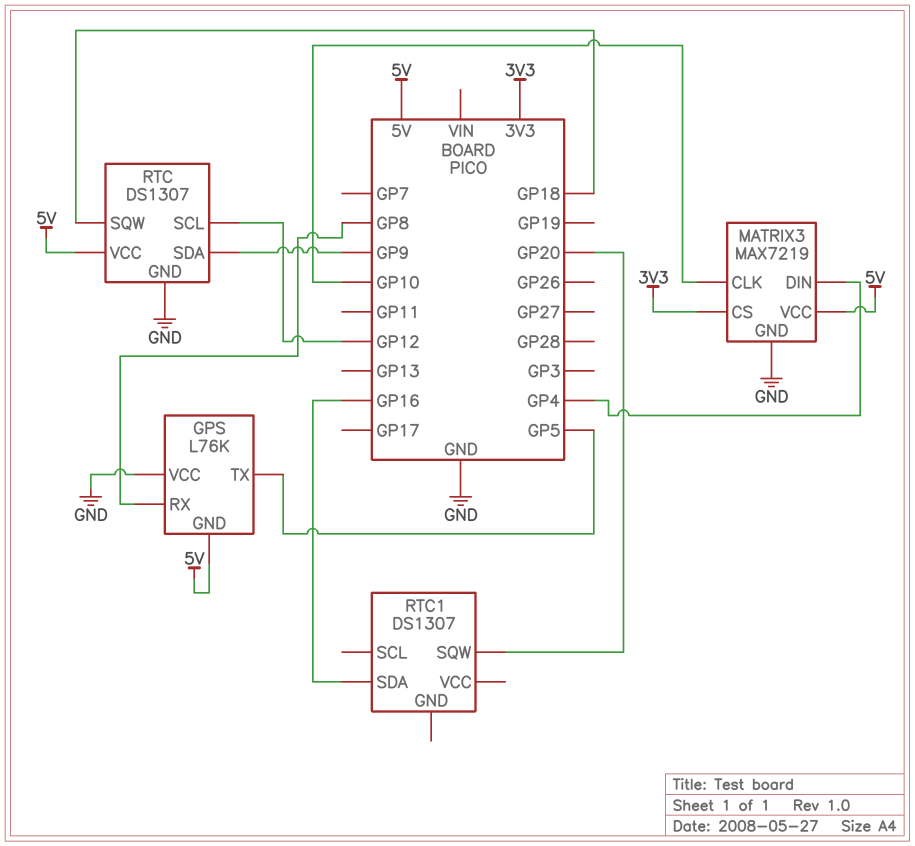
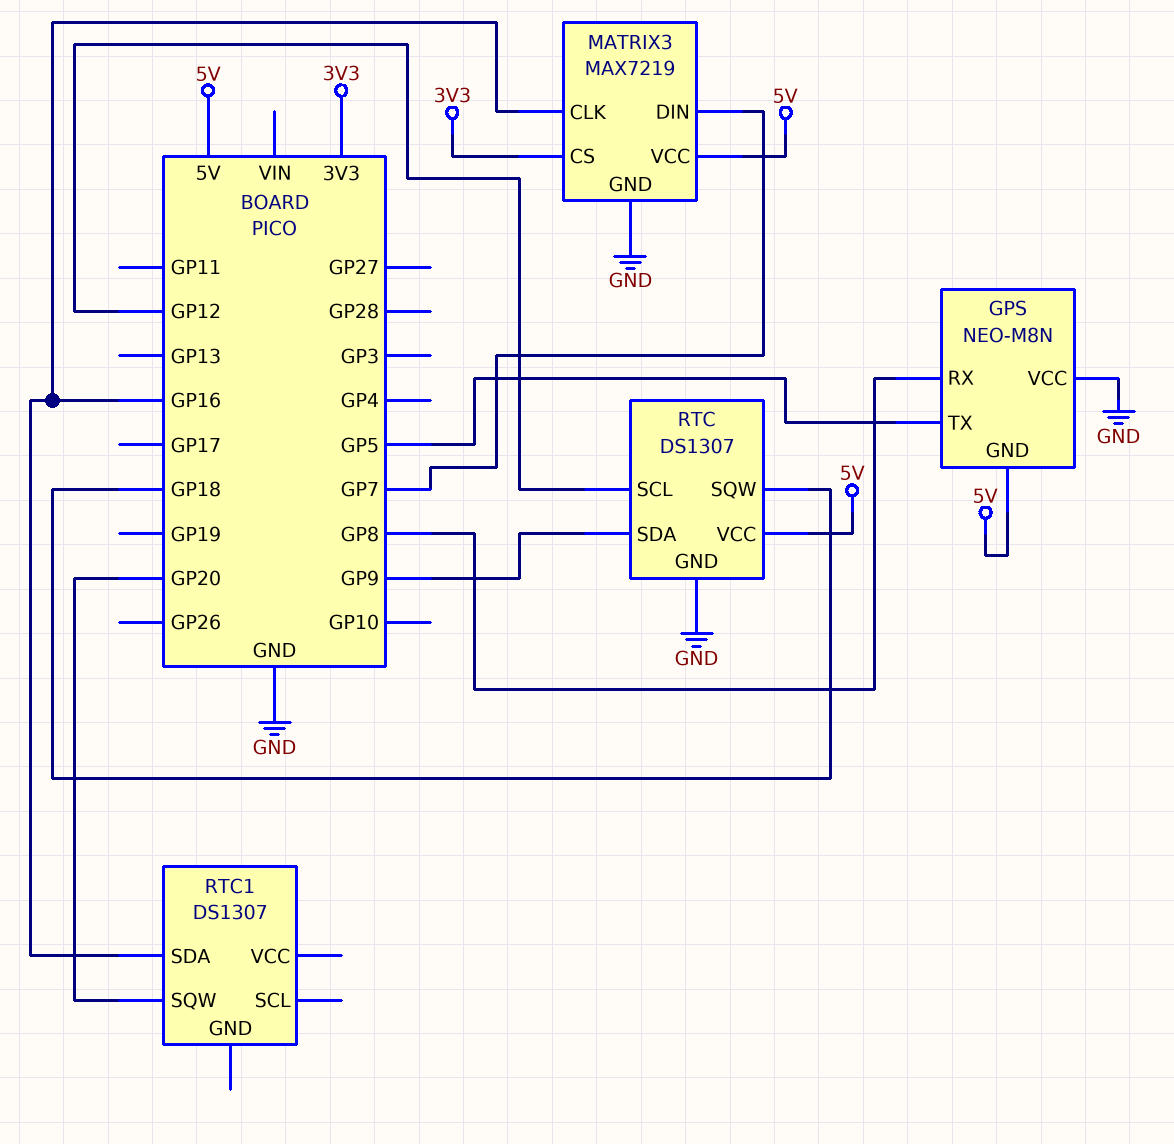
GPS: L76K -> NEO-M8N
MATRIX3 pin CLK: GP10 -> GP16
MATRIX3 pin DIN: GP4 -> GP7

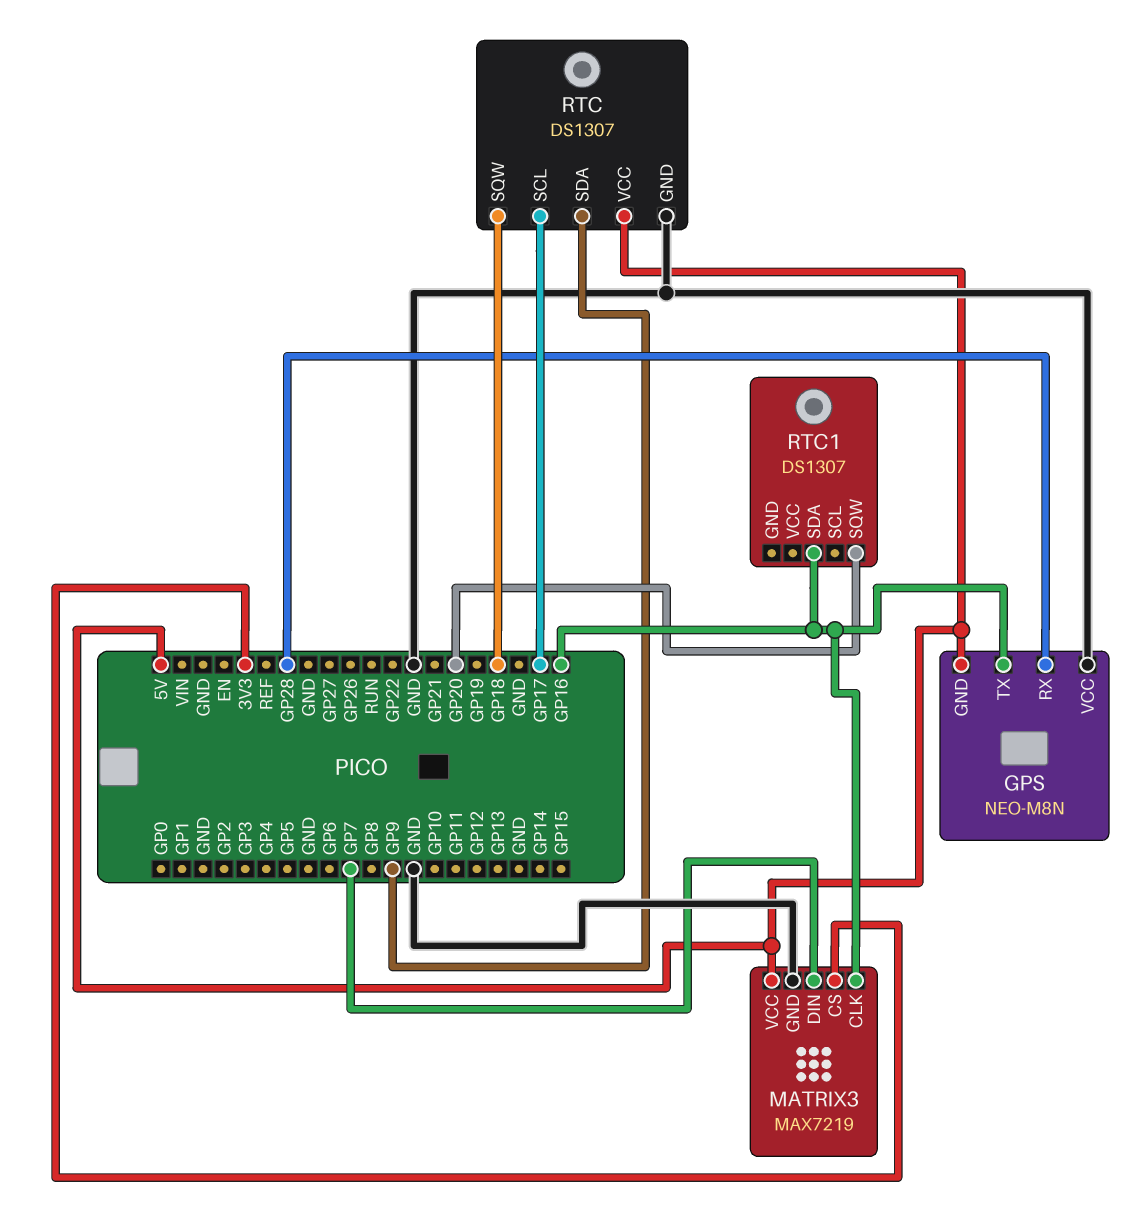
GPS pin RX: GP8 -> GP28
GPS pin TX: GP5 -> GP16
RTC pin SCL: GP12 -> GP17

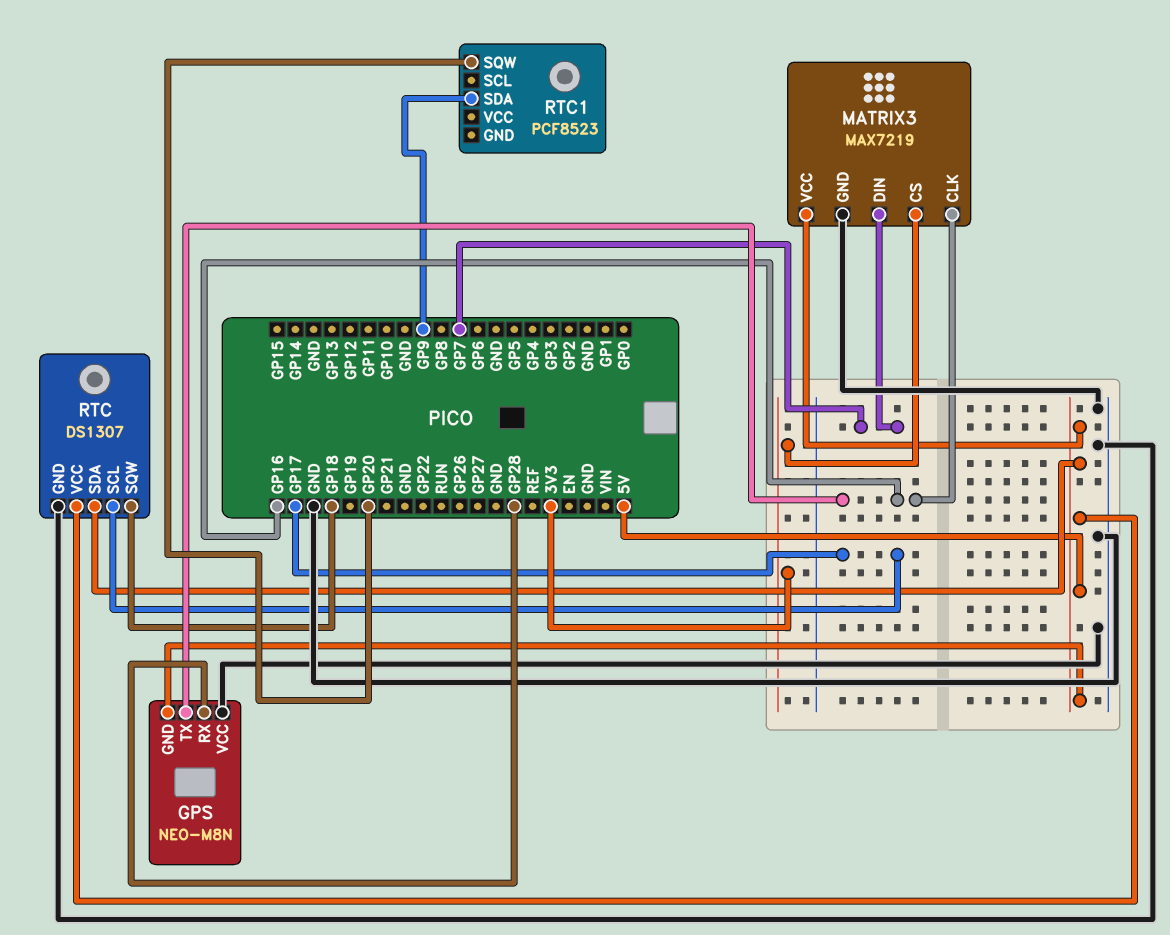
RTC pin SDA: GP9 -> 5V
RTC1: DS1307 -> PCF8523
RTC1 pin SDA: GP16 -> GP9

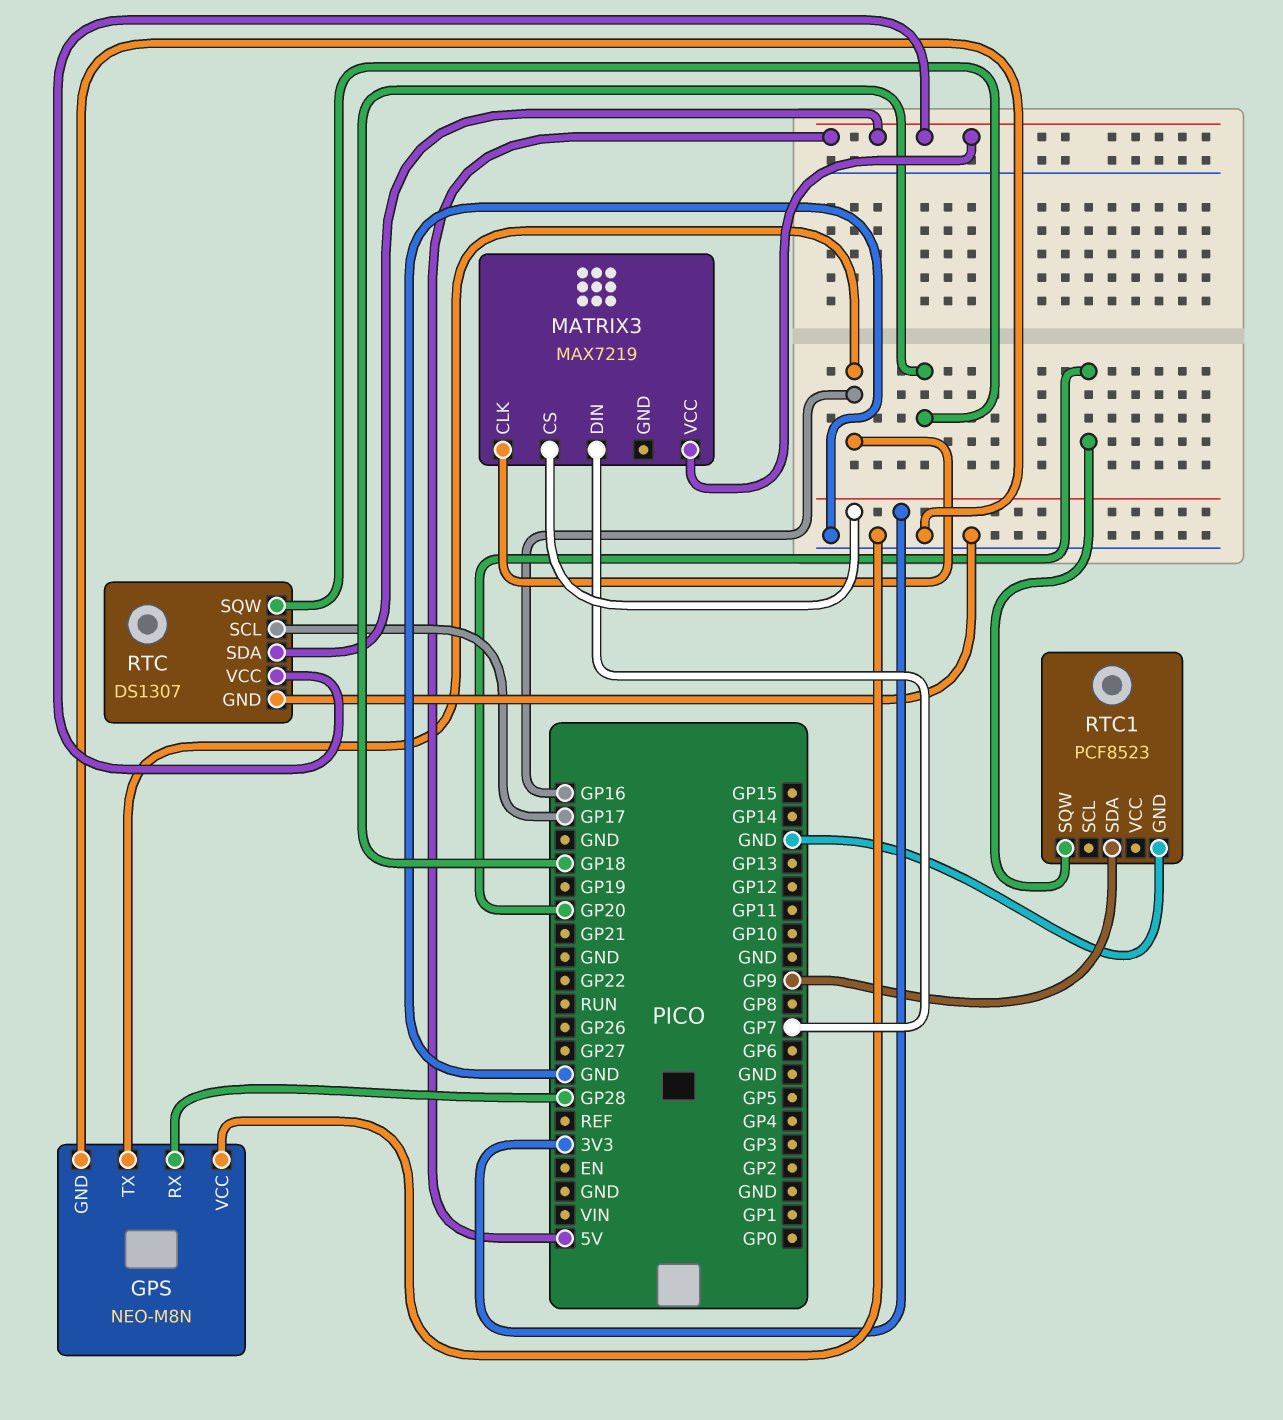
GPS pin GND: 5V -> GND
MATRIX3 pin GND: GND -> none
RTC1 pin GND: none -> GND

